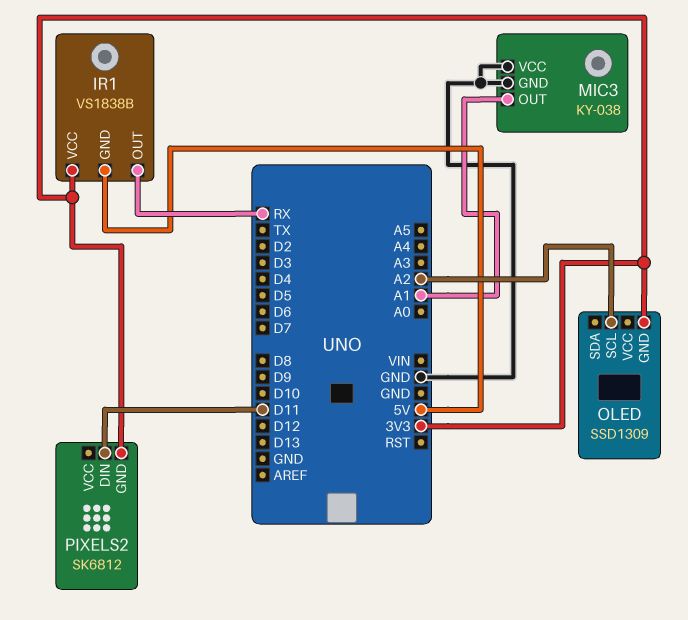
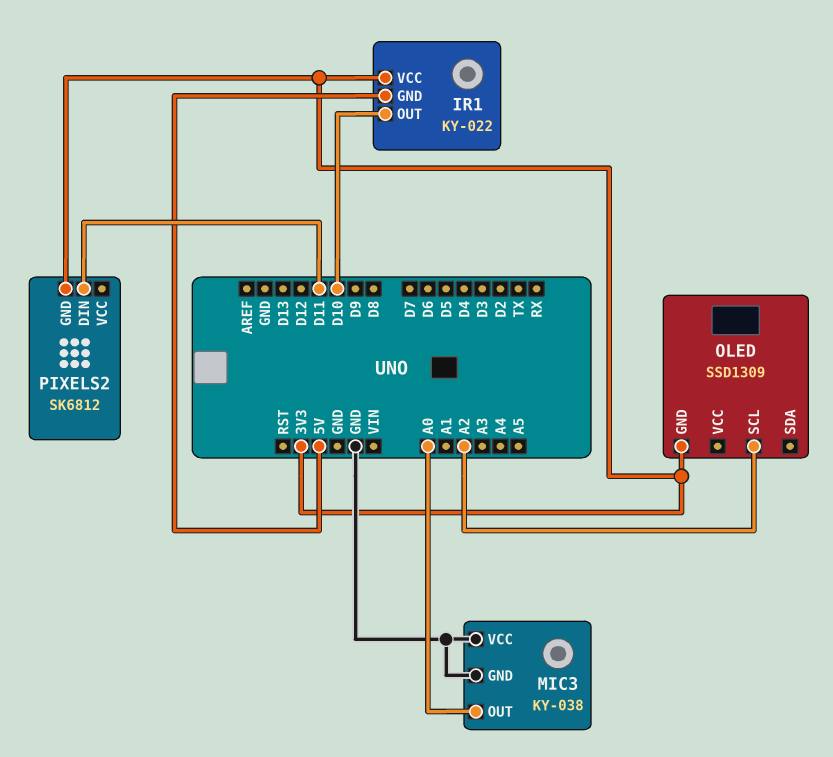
IR1: VS1838B -> KY-022
IR1 pin OUT: RX -> D10
MIC3 pin OUT: A1 -> A0

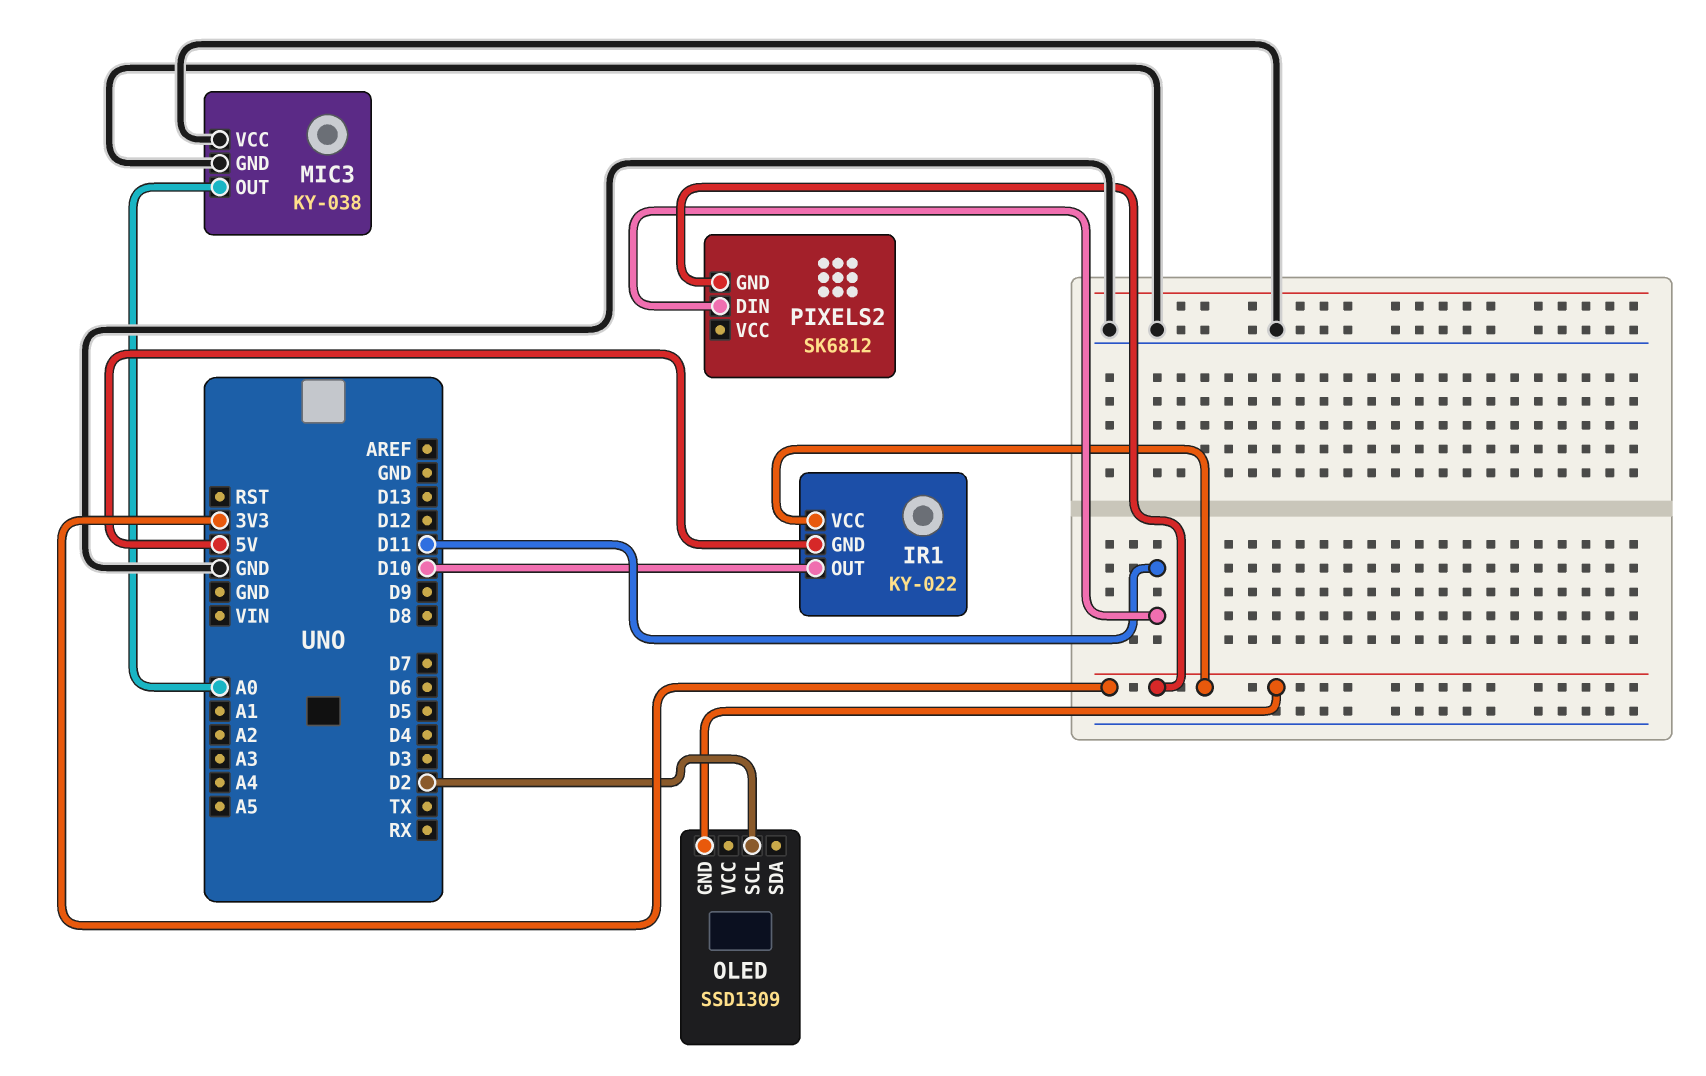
OLED pin SCL: A2 -> D2

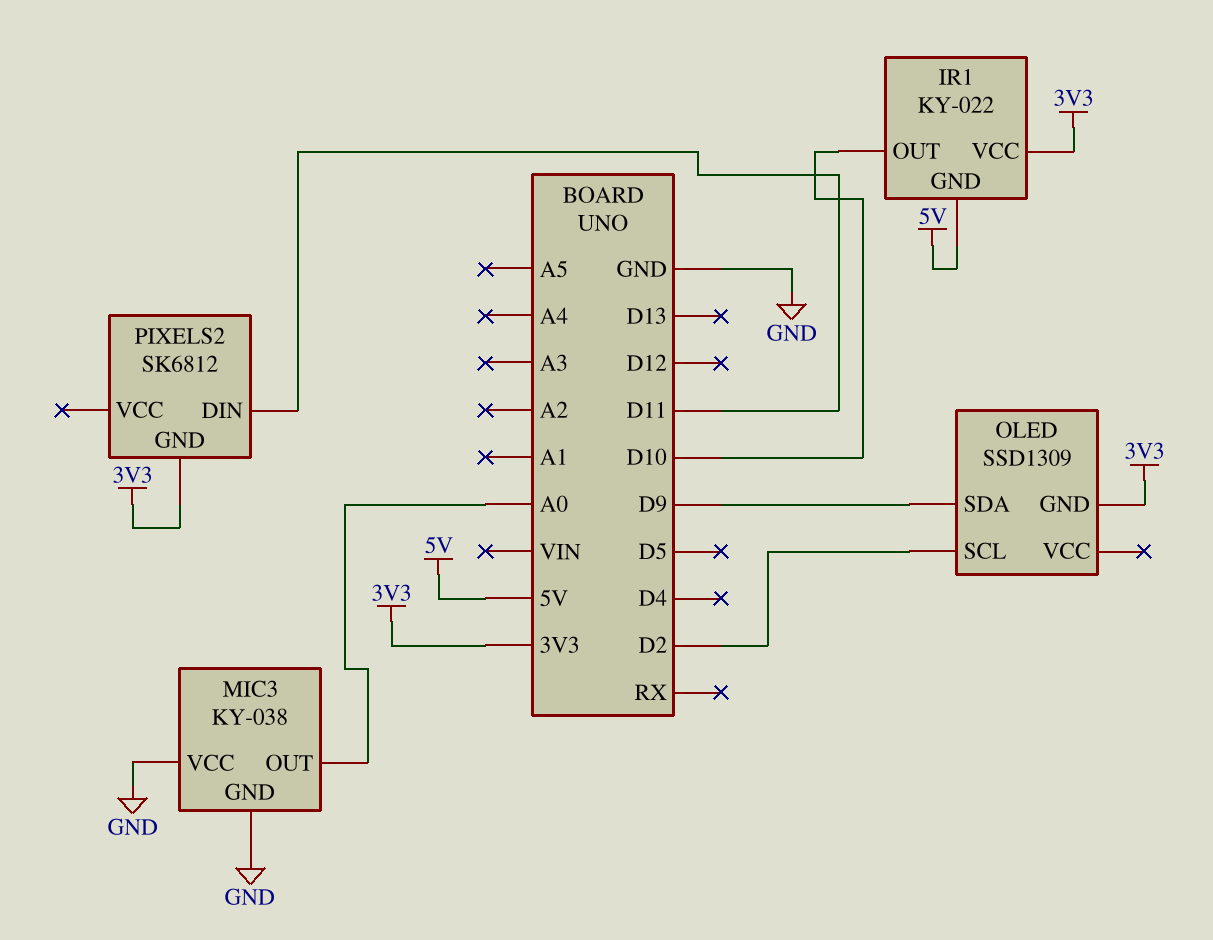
OLED pin SDA: none -> D9

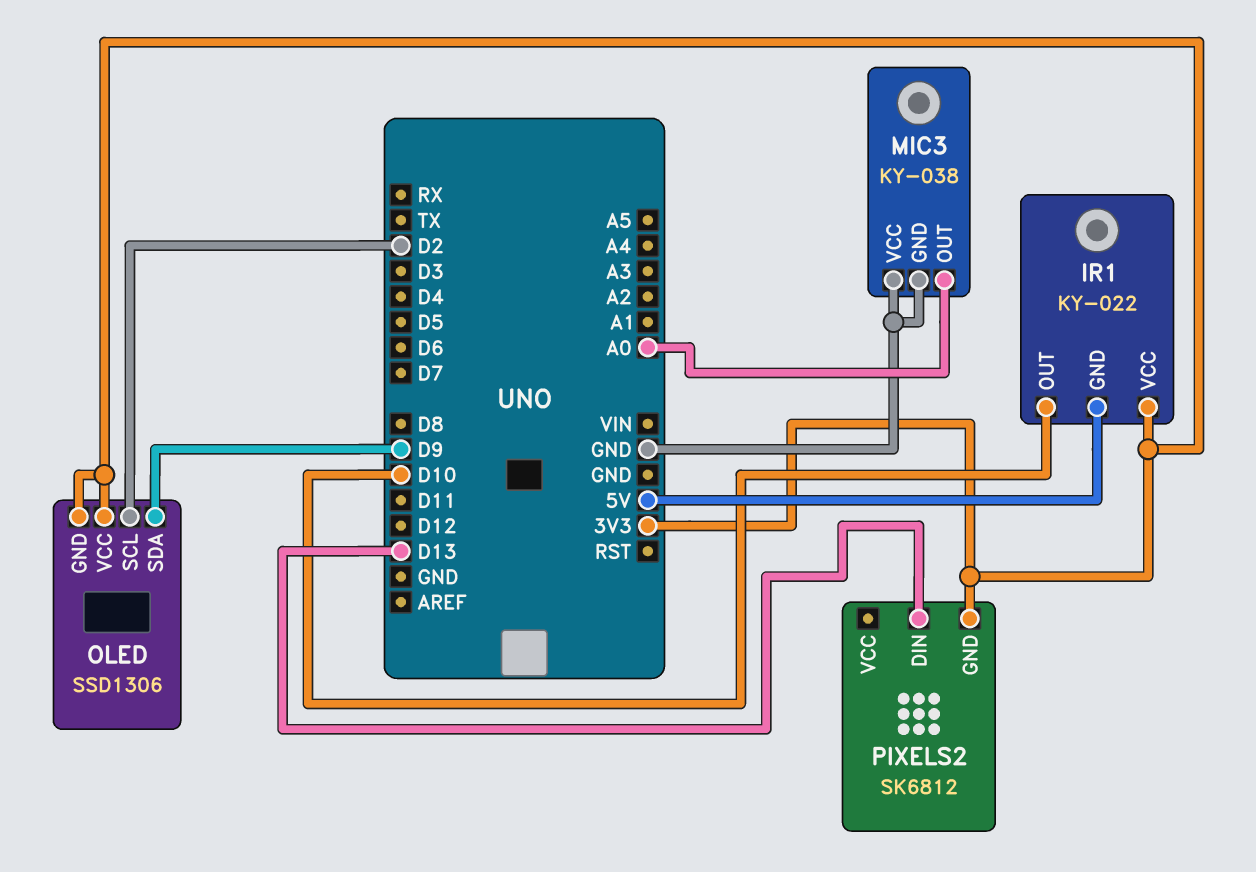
OLED: SSD1309 -> SSD1306
OLED pin VCC: none -> 3V3
PIXELS2 pin DIN: D11 -> D13

